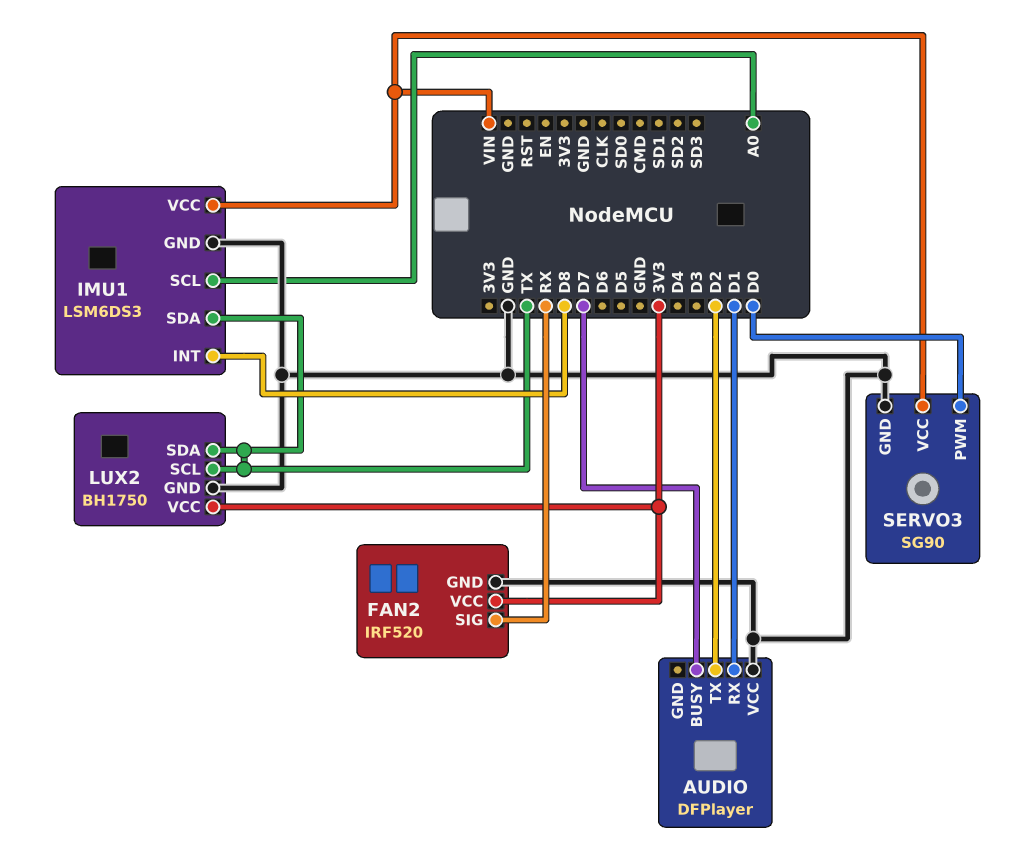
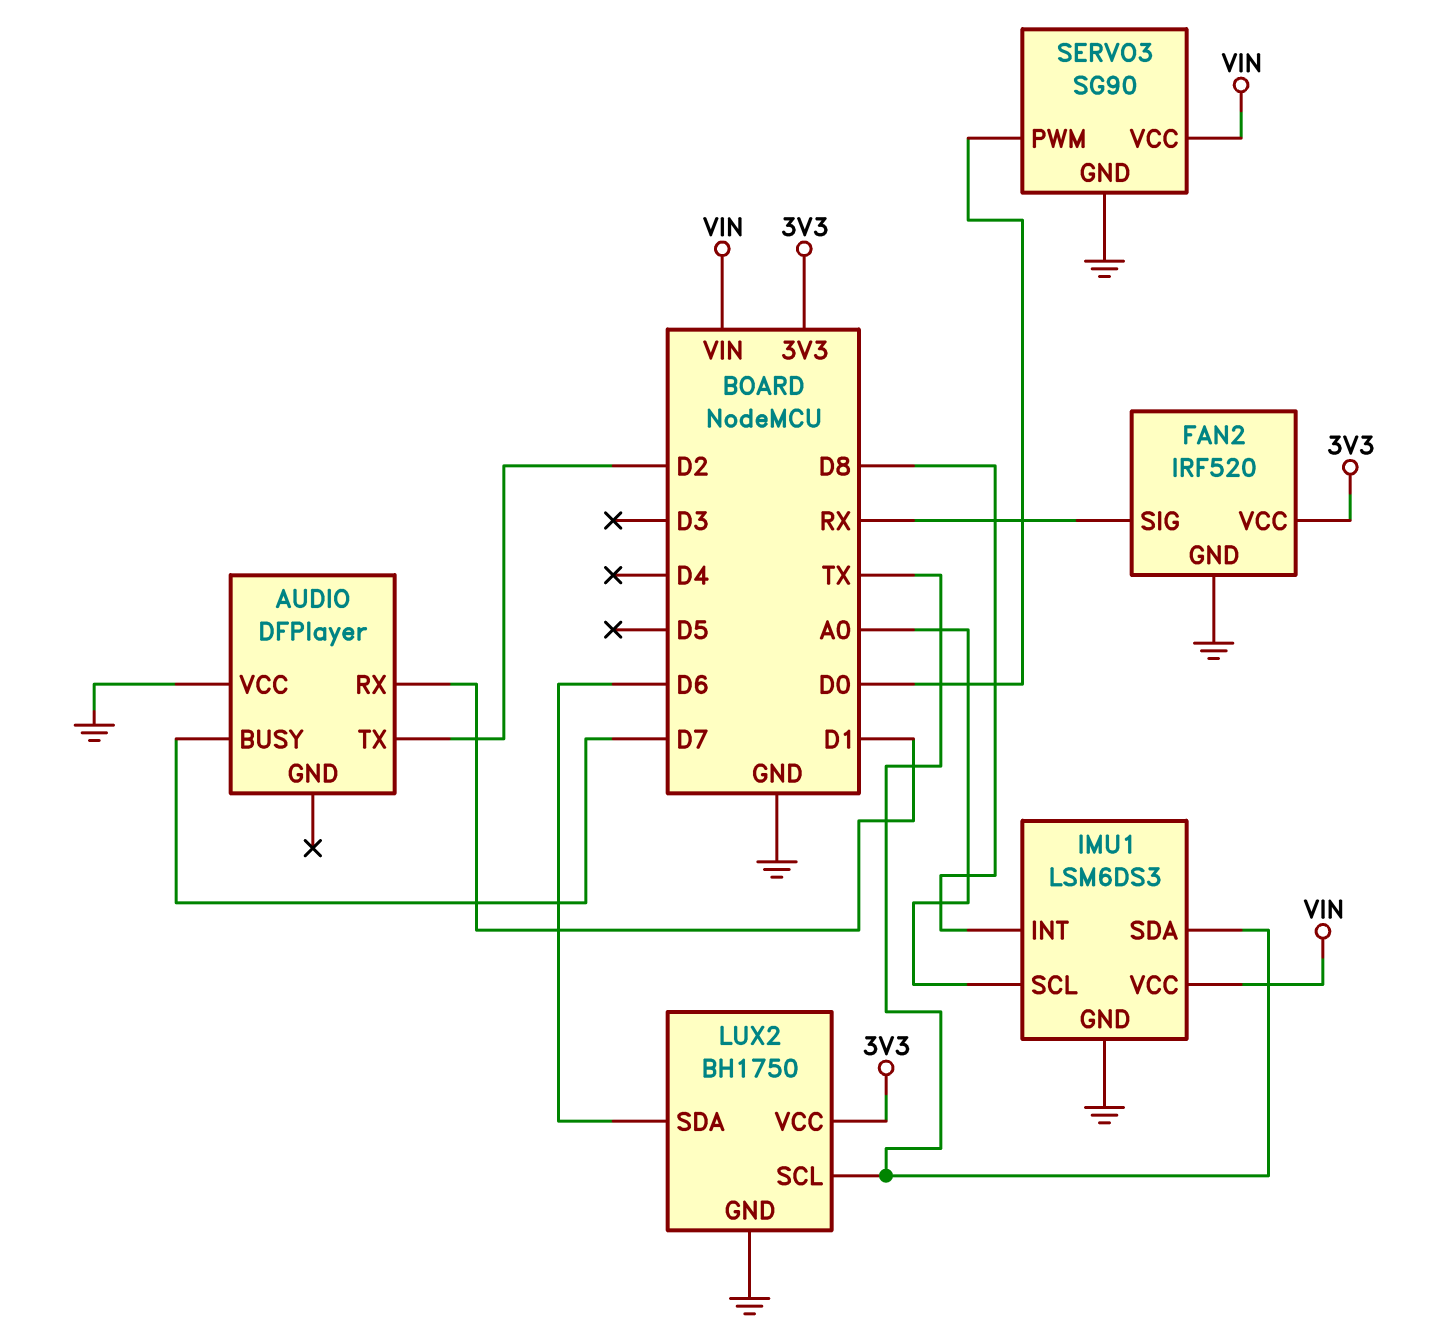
LUX2 pin SDA: TX -> D6

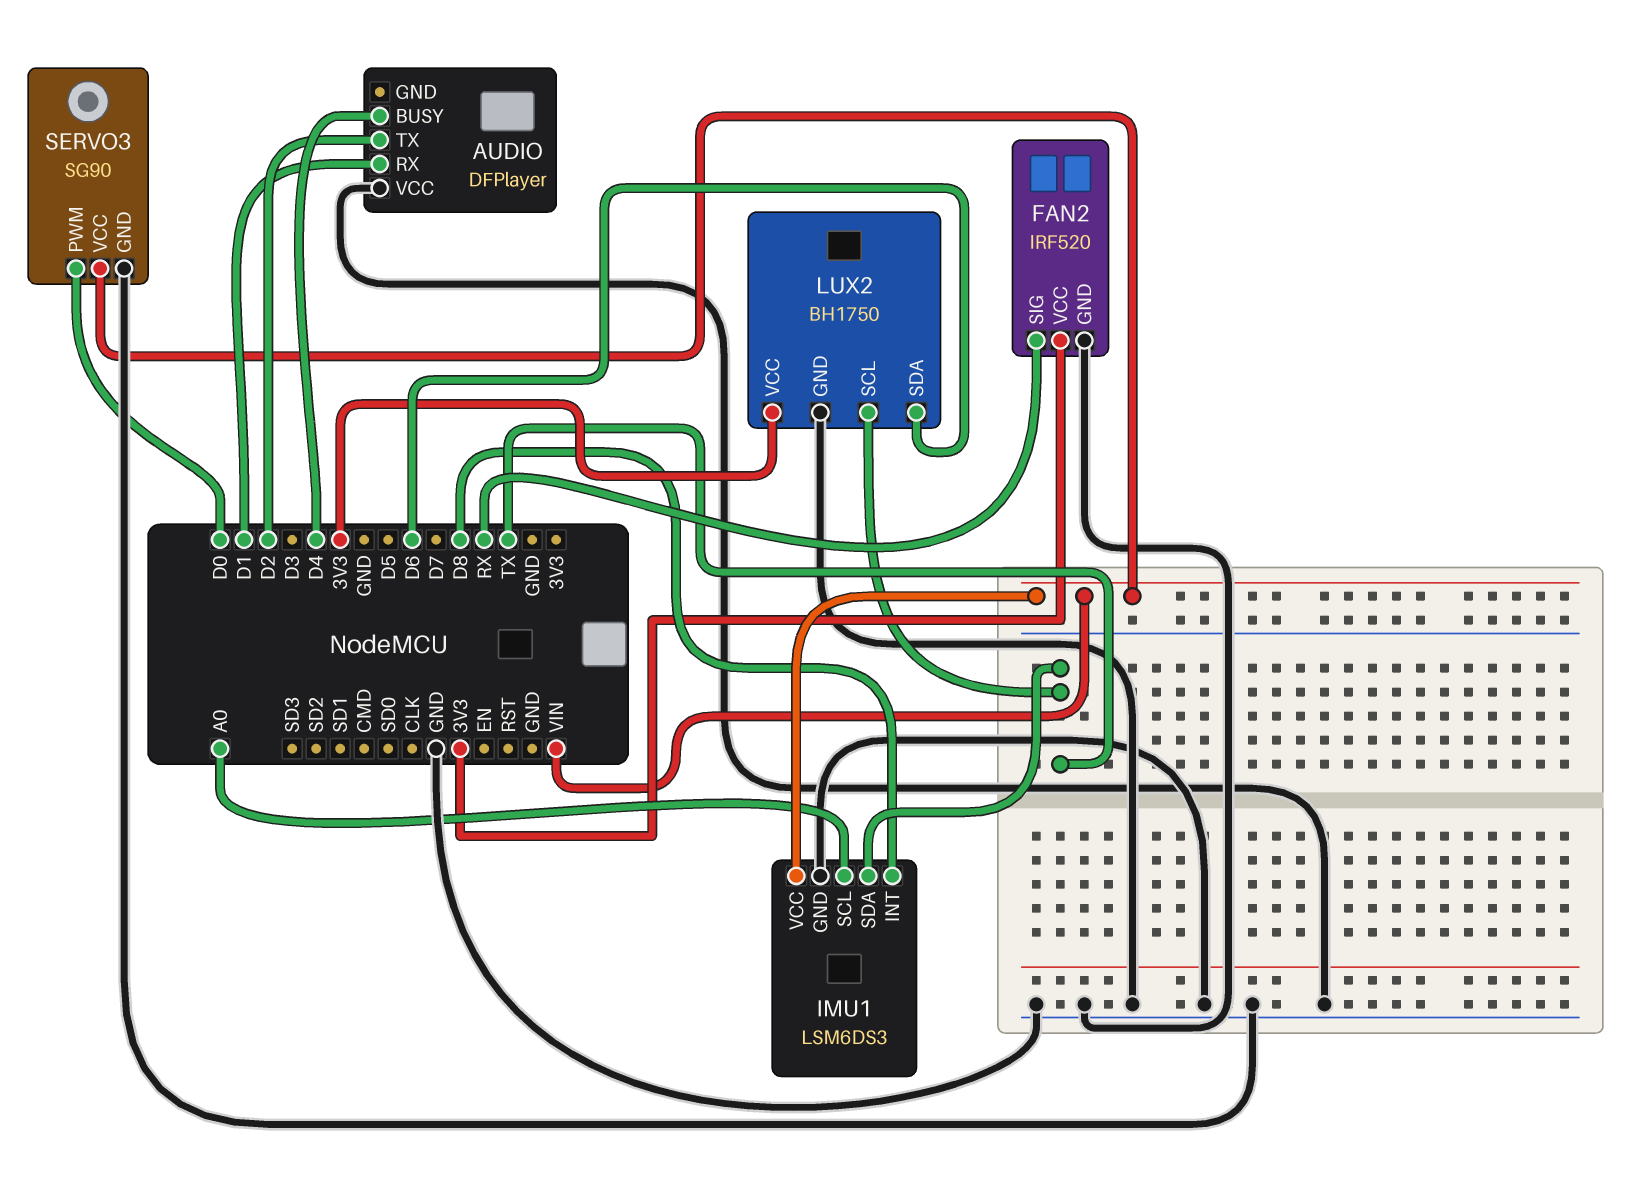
AUDIO pin BUSY: D7 -> D4

